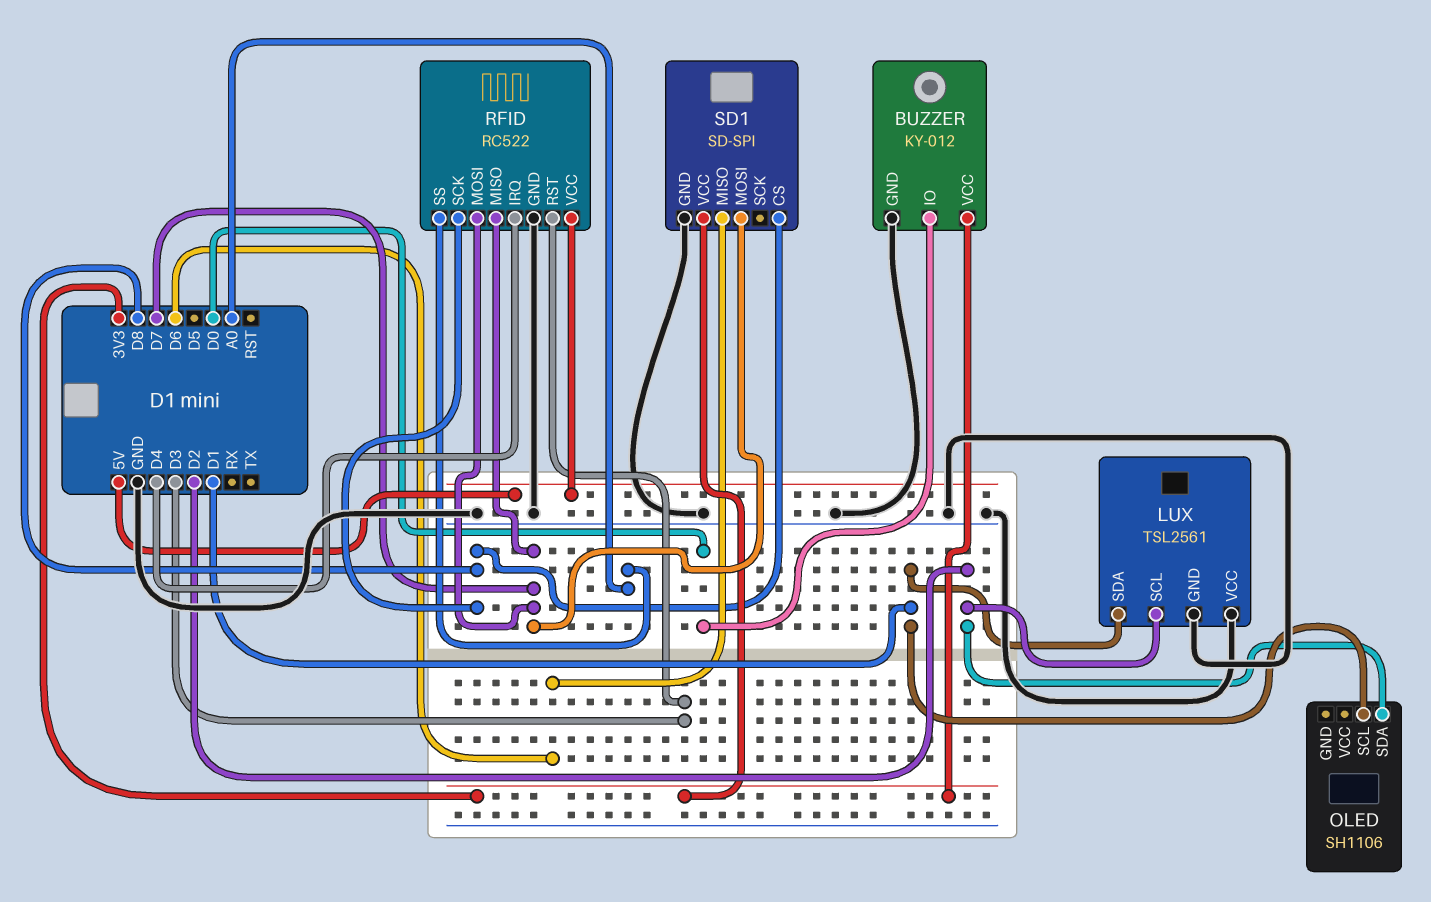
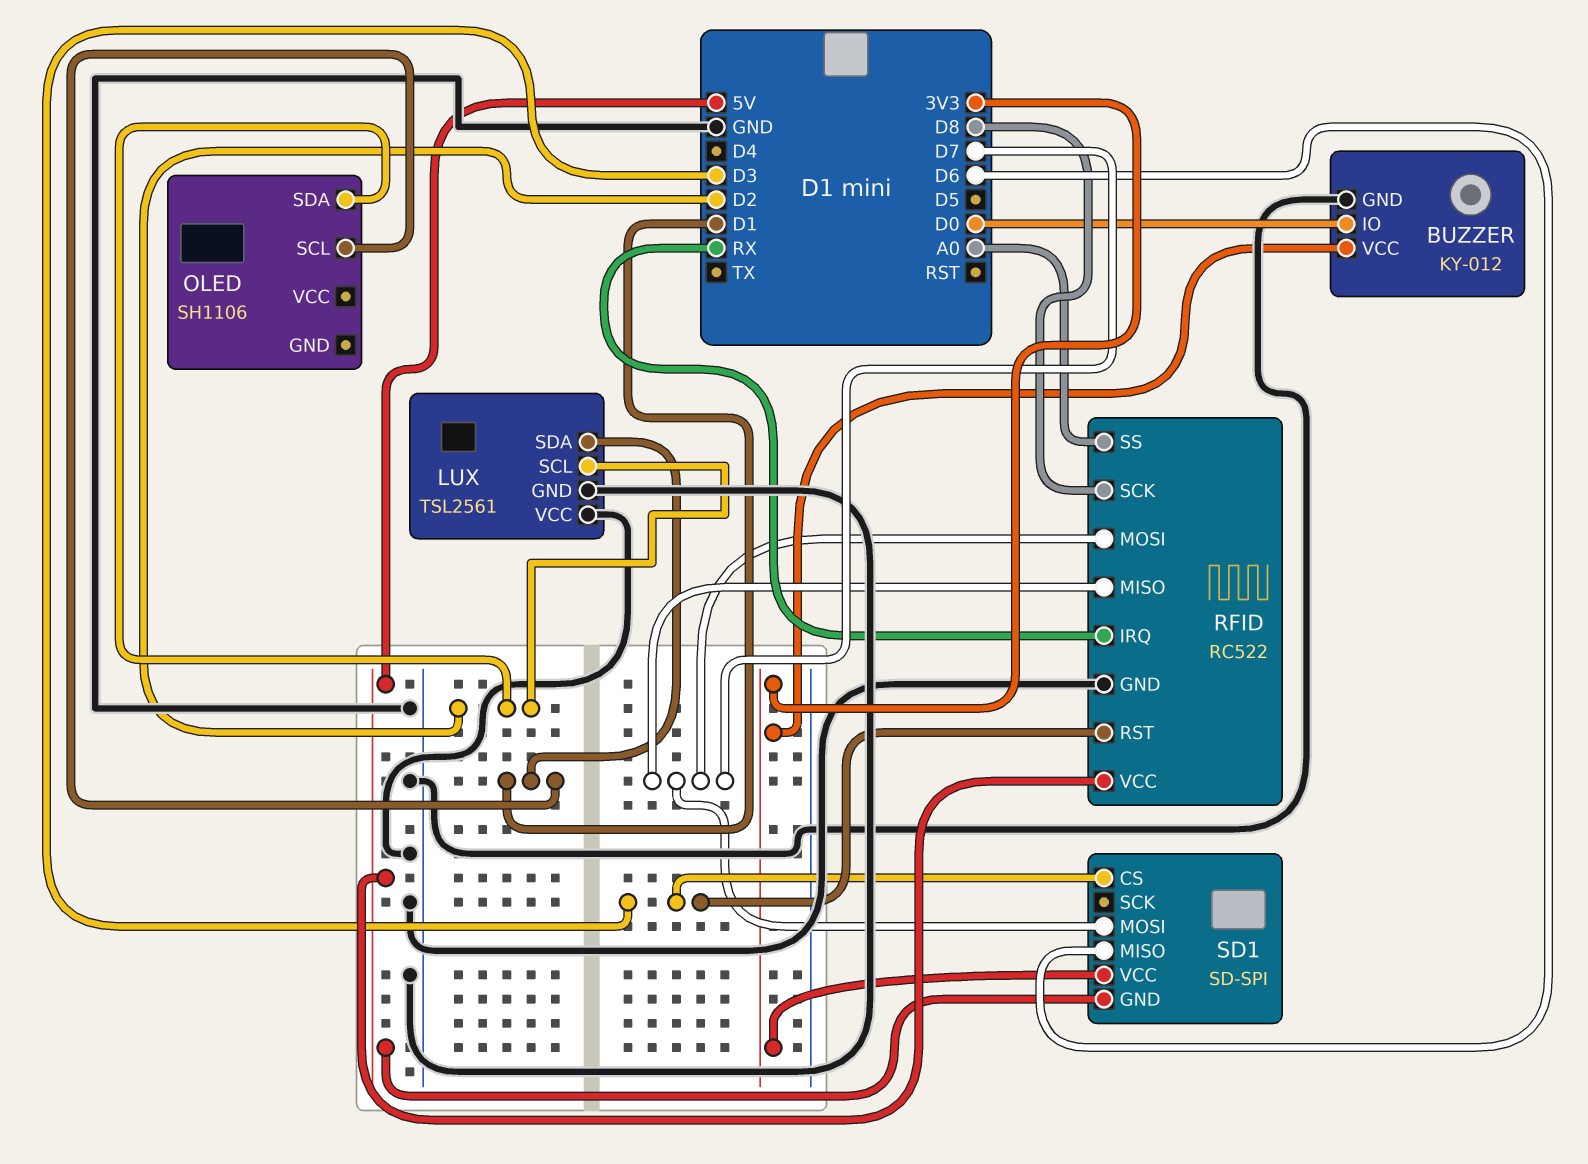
RFID pin IRQ: D4 -> RX
SD1 pin CS: D8 -> D3
SD1 pin GND: GND -> 5V

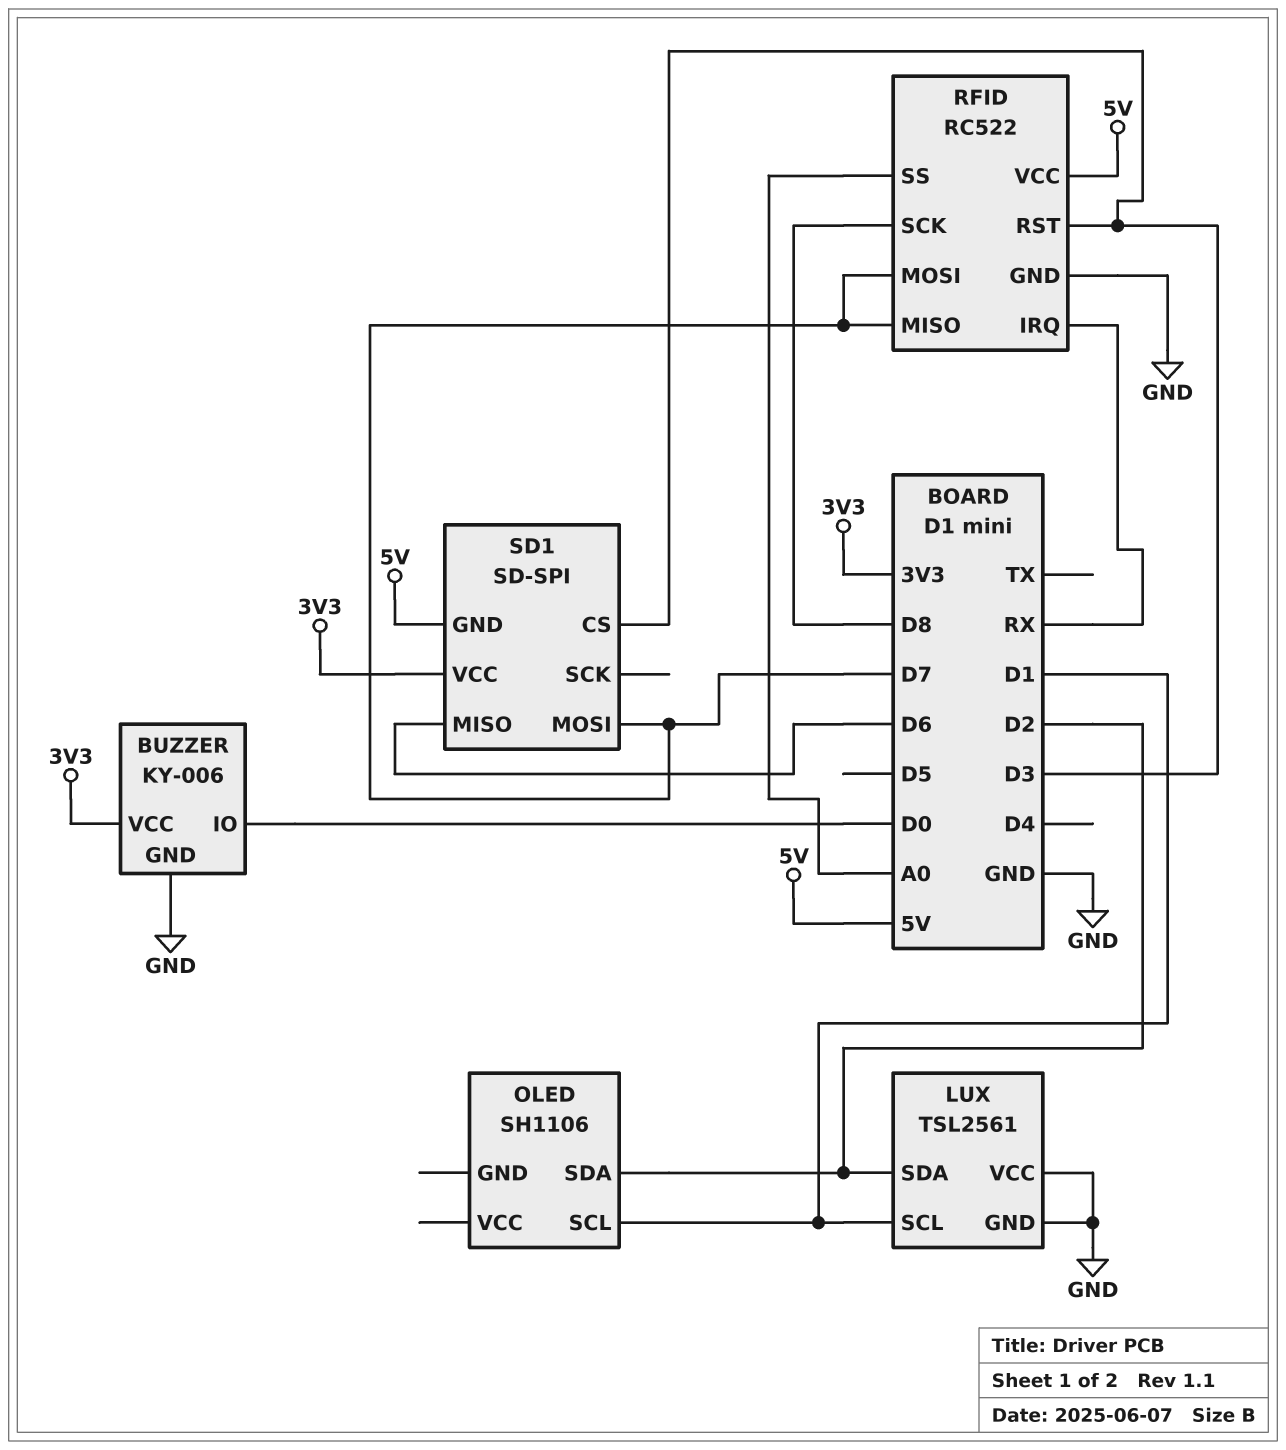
BUZZER: KY-012 -> KY-006
LUX pin SCL: D2 -> D1
LUX pin SDA: D1 -> D2

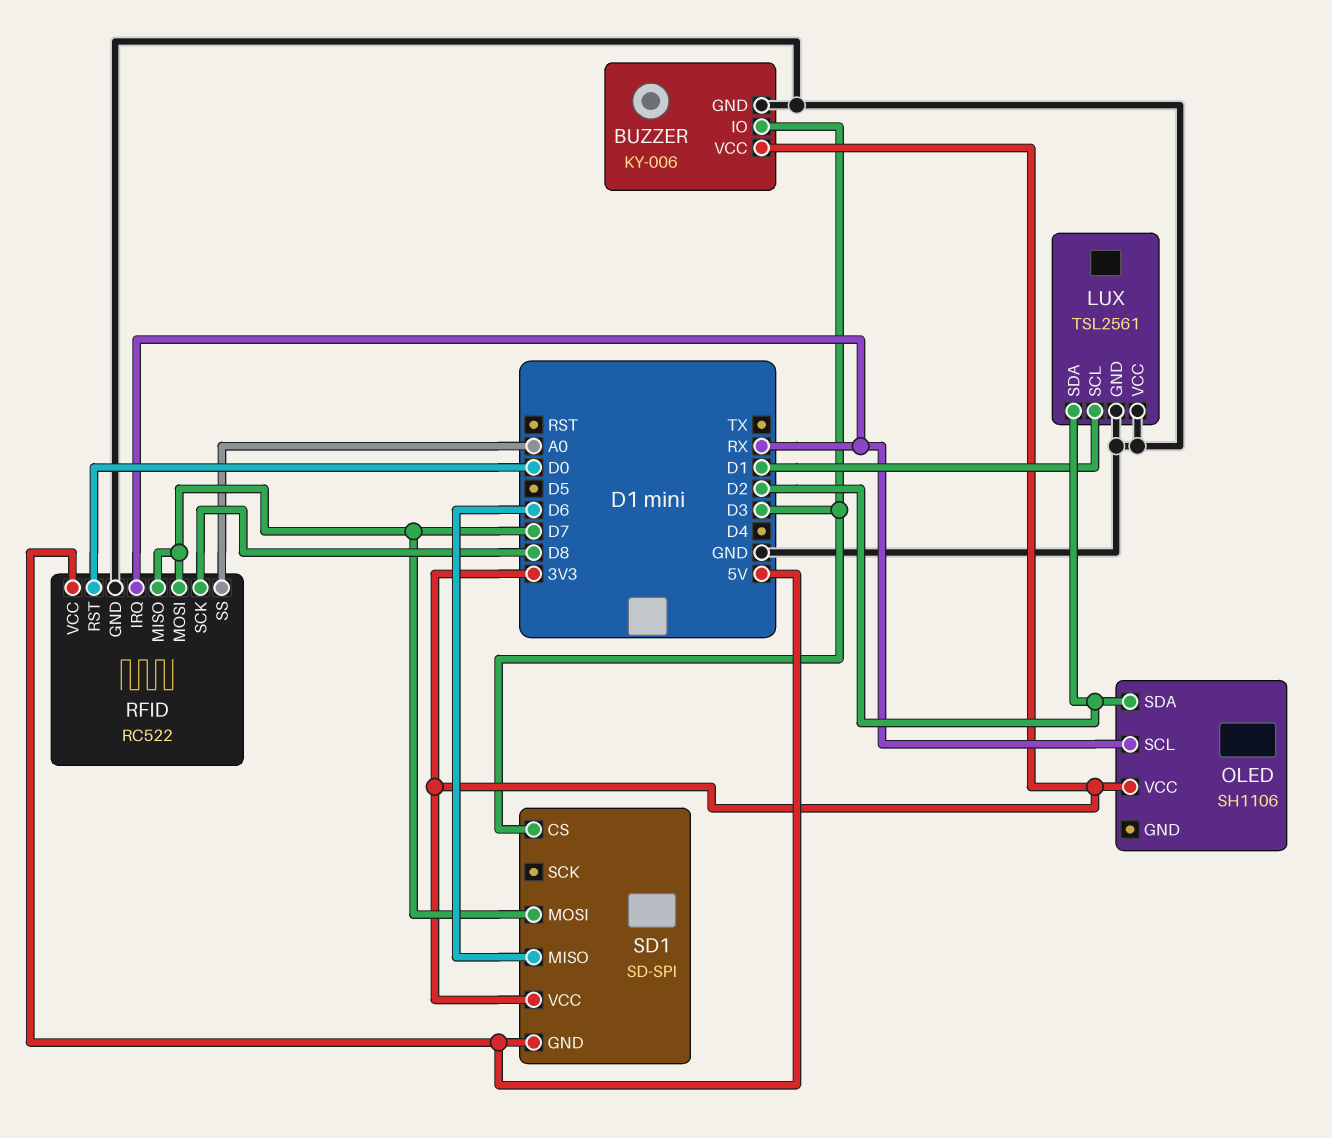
BUZZER pin IO: D0 -> D3
OLED pin SCL: D1 -> RX
OLED pin VCC: none -> 3V3
RFID pin RST: D3 -> D0

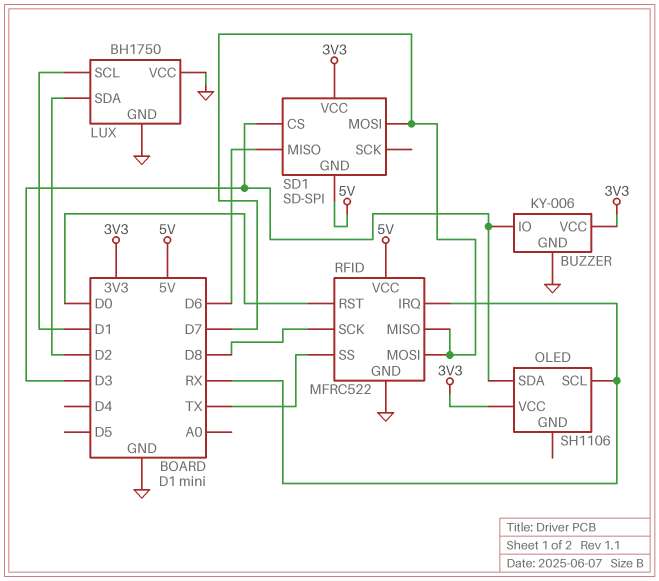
LUX: TSL2561 -> BH1750
OLED pin SDA: D2 -> D3
RFID: RC522 -> MFRC522
RFID pin SS: A0 -> TX

